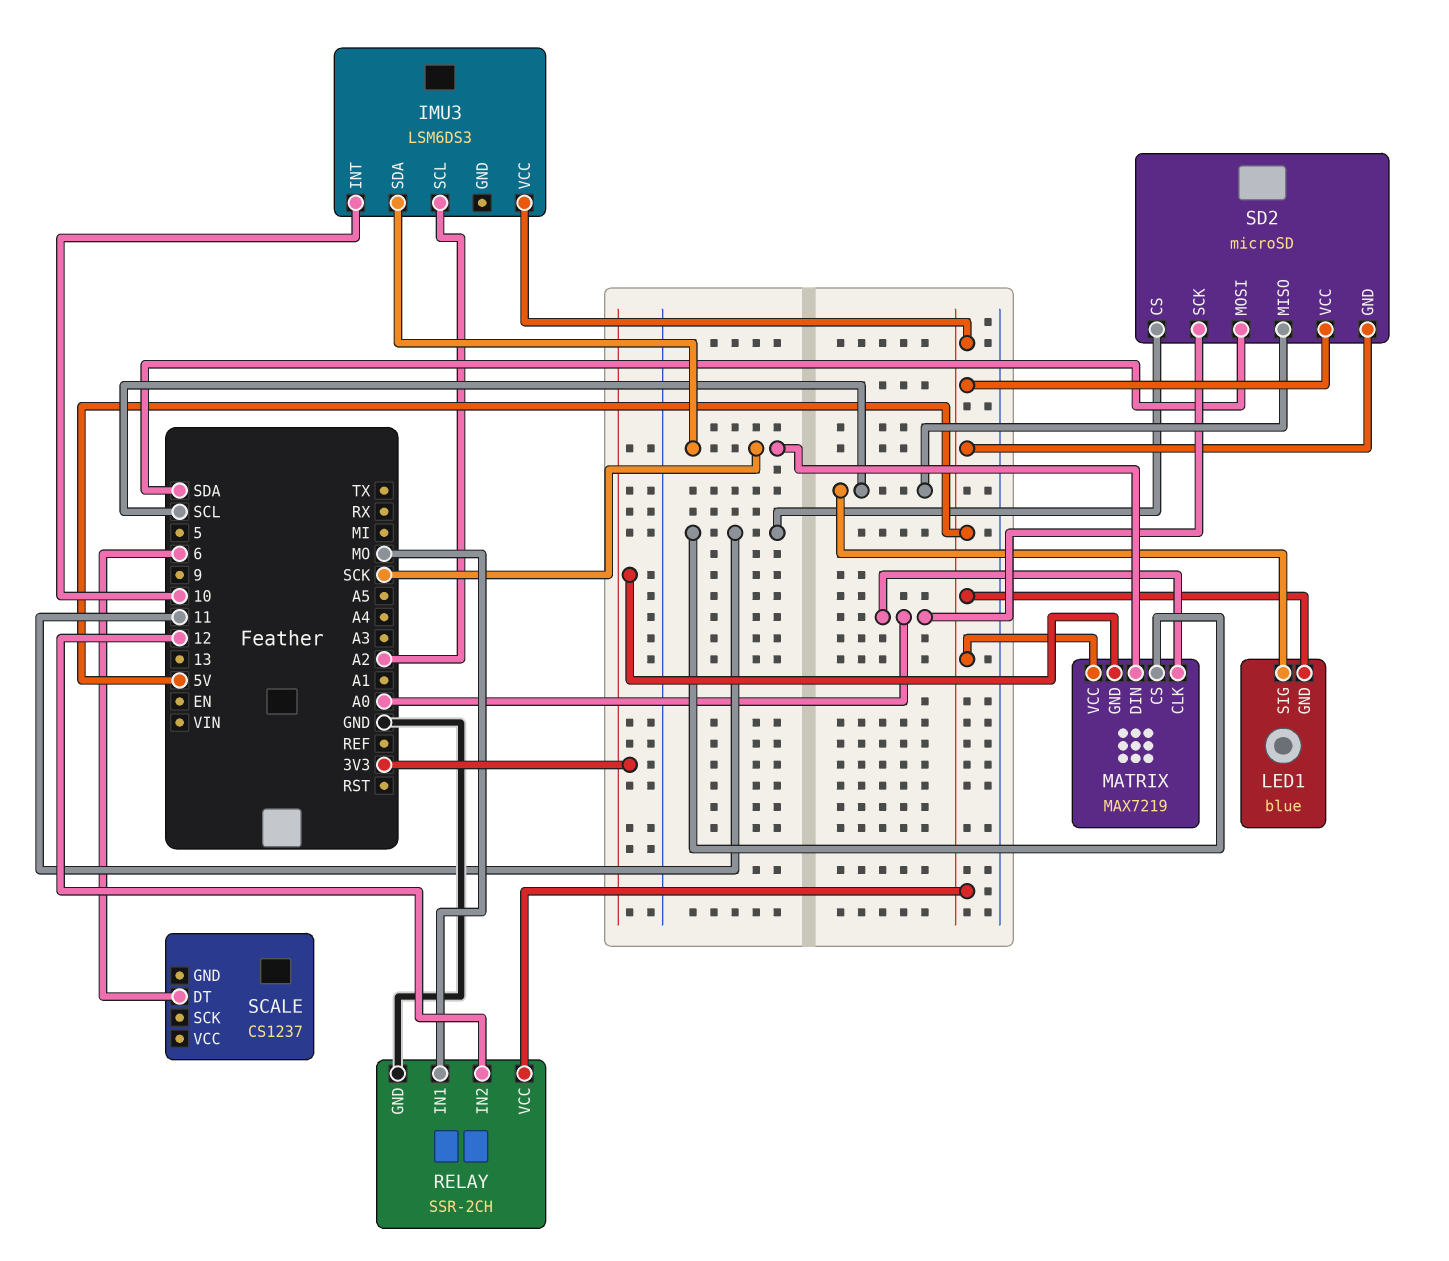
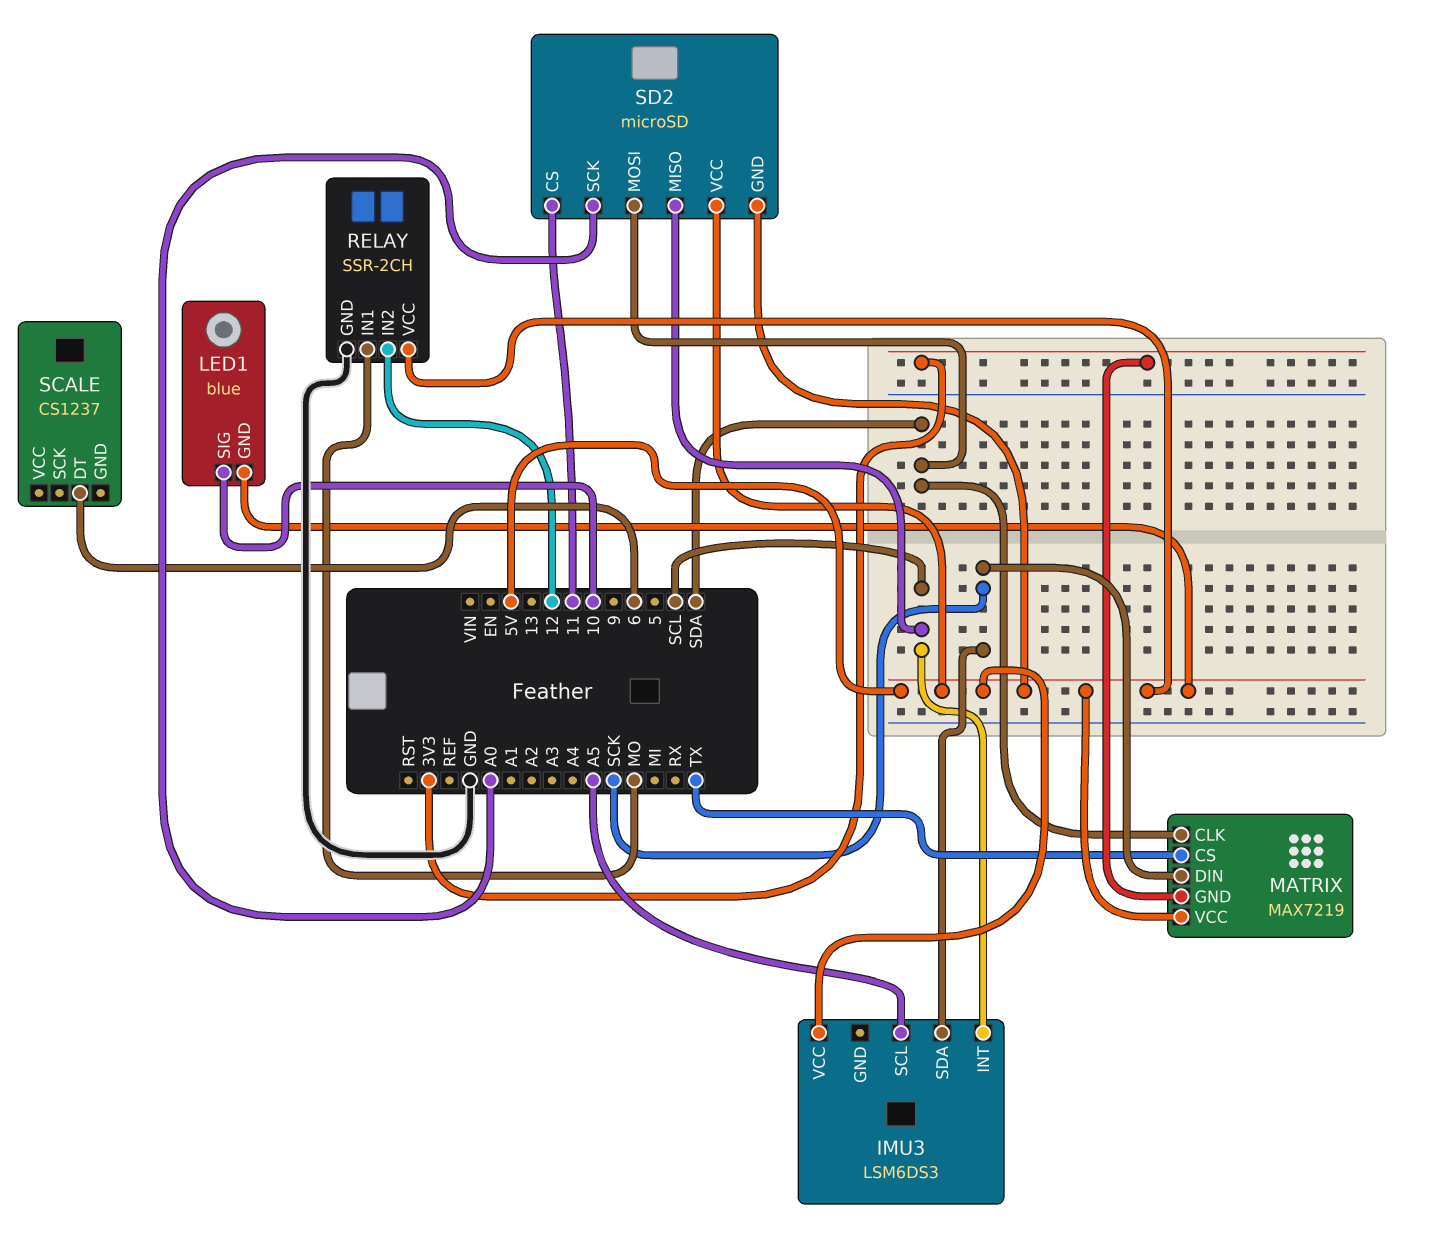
IMU3 pin INT: 10 -> SCL
IMU3 pin SCL: A2 -> A5
LED1 pin SIG: SCL -> 10
MATRIX pin CLK: A0 -> SDA
MATRIX pin CS: 11 -> TX

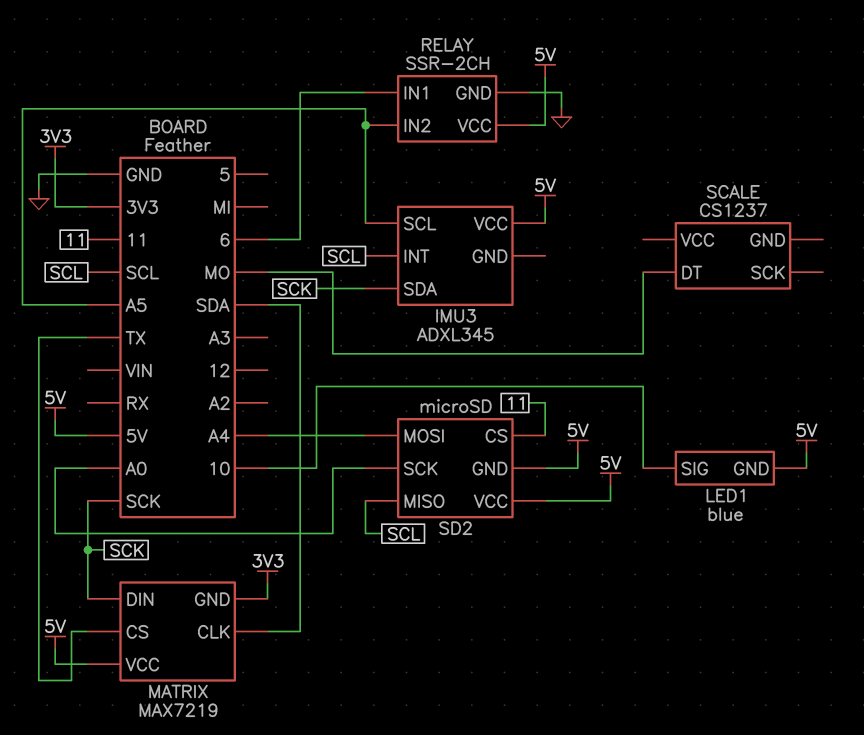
IMU3: LSM6DS3 -> ADXL345
RELAY pin IN1: MO -> 6
RELAY pin IN2: 12 -> A5
SCALE pin DT: 6 -> MO
SD2 pin MOSI: SDA -> A4

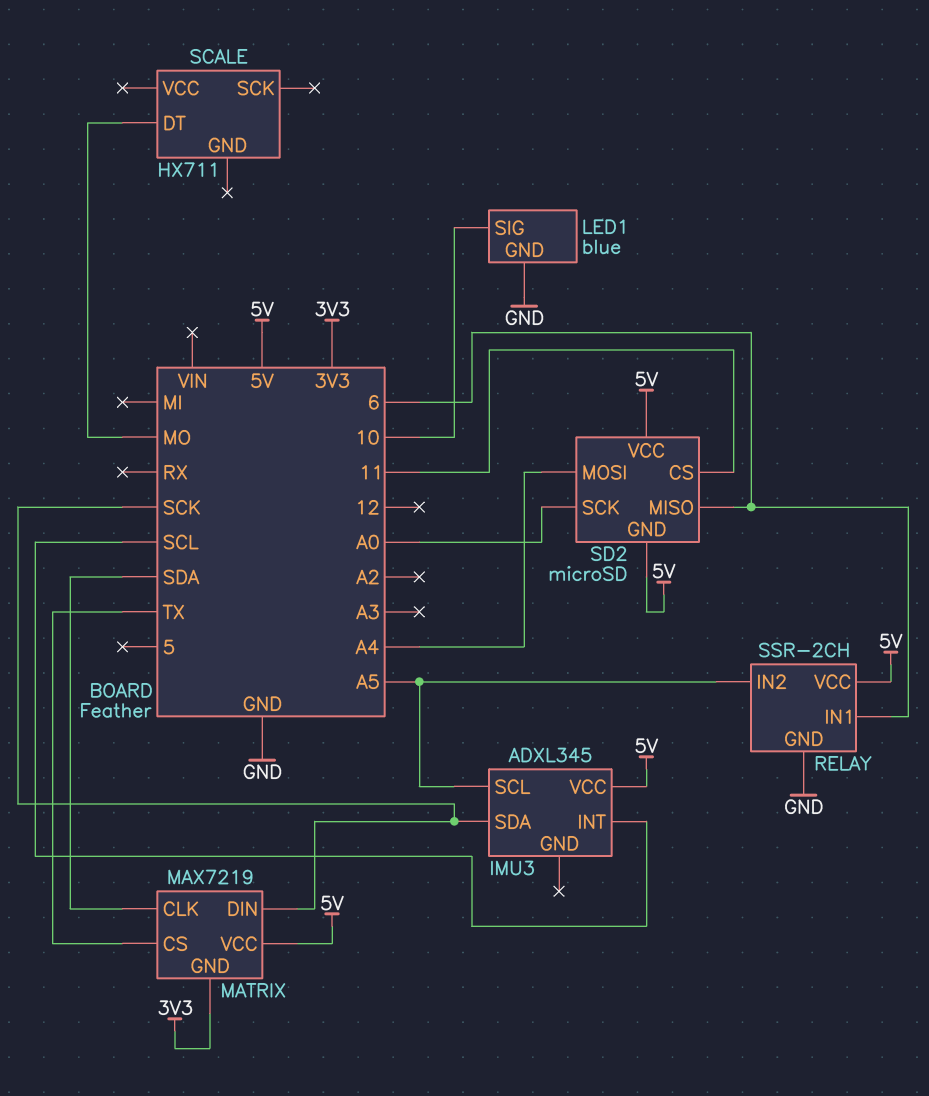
LED1 pin GND: 5V -> GND
SCALE: CS1237 -> HX711
SD2 pin MISO: SCL -> 6

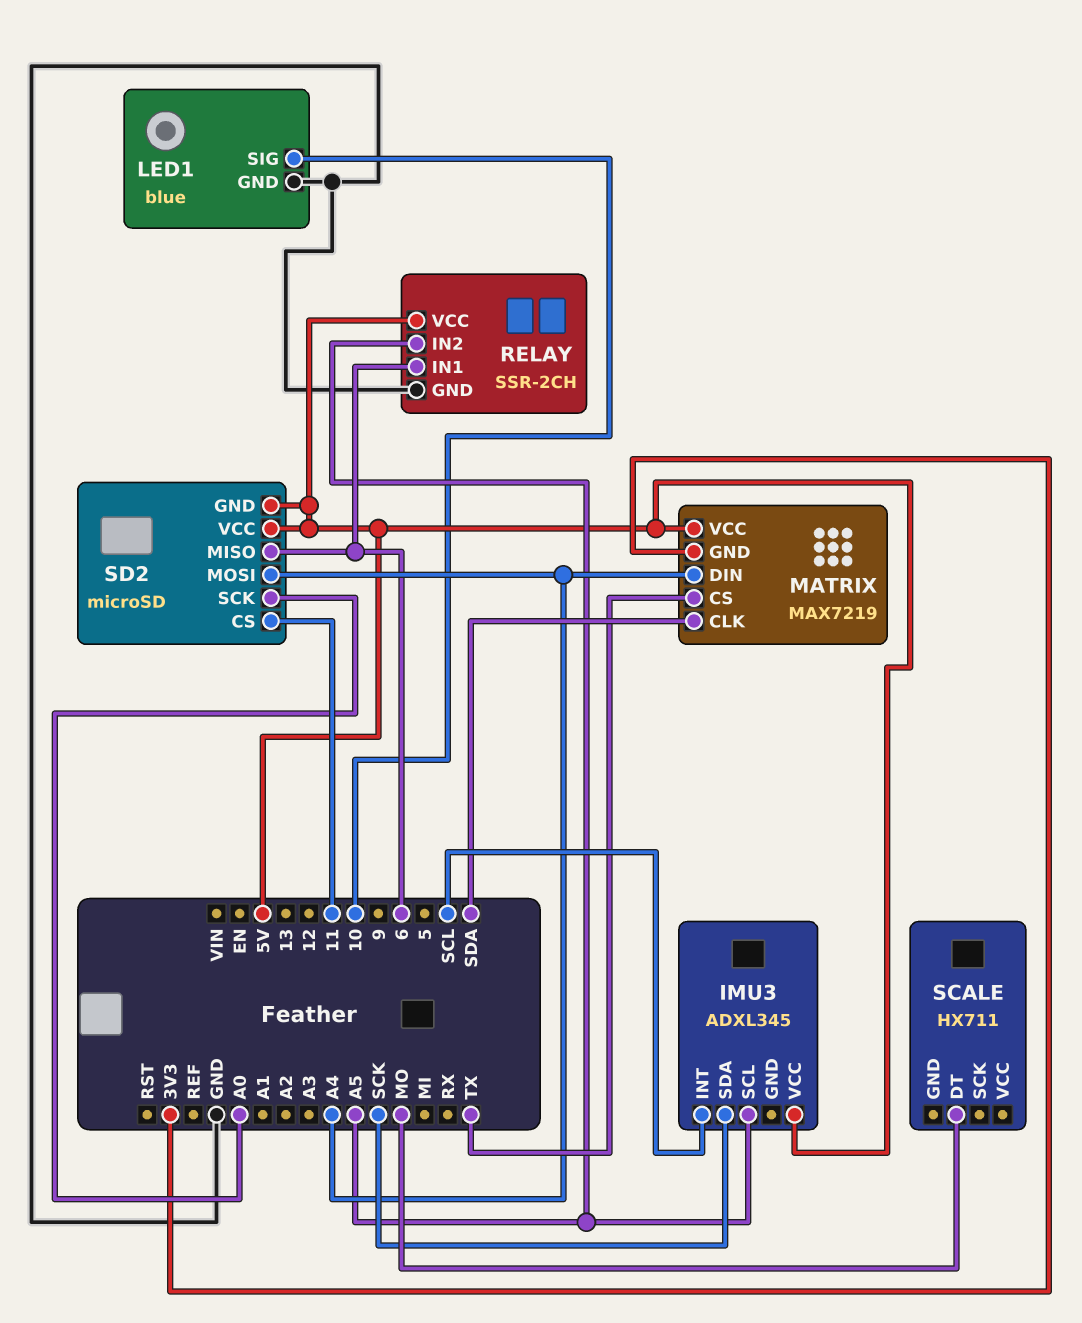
MATRIX pin DIN: SCK -> A4

